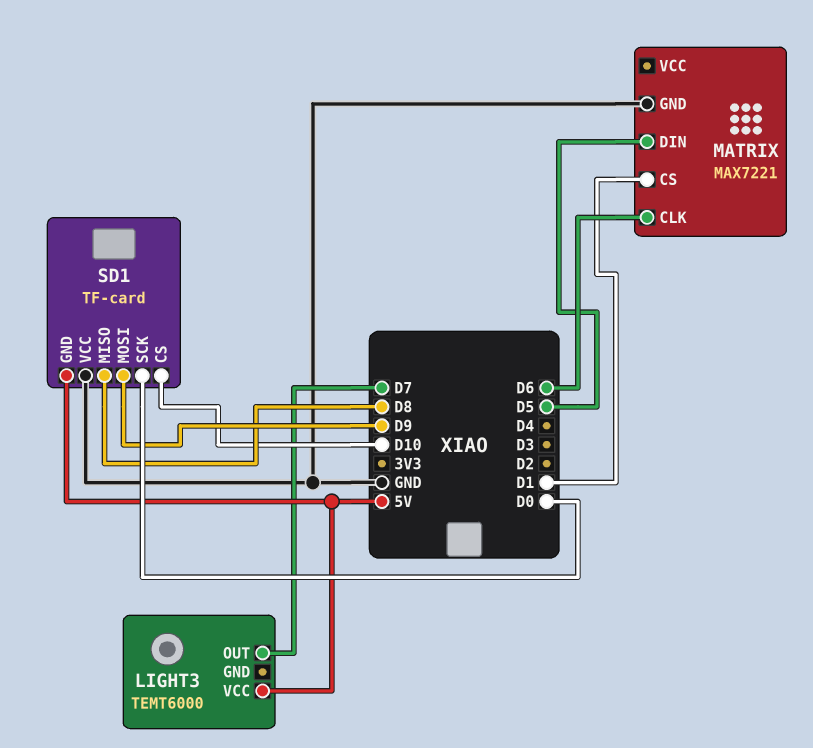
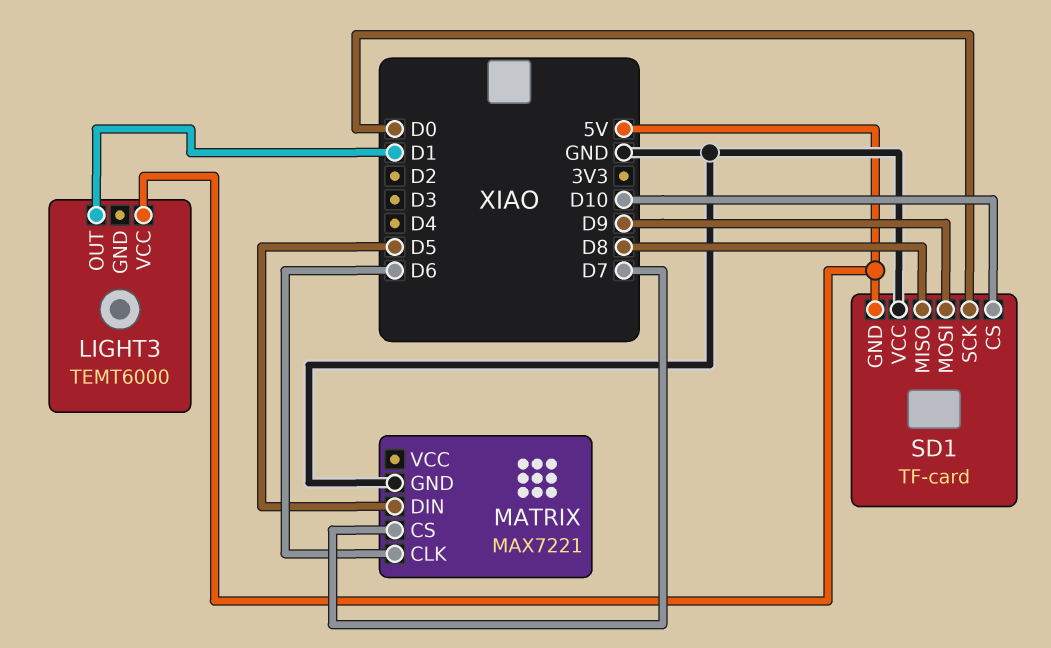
LIGHT3 pin OUT: D7 -> D1
MATRIX pin CS: D1 -> D7

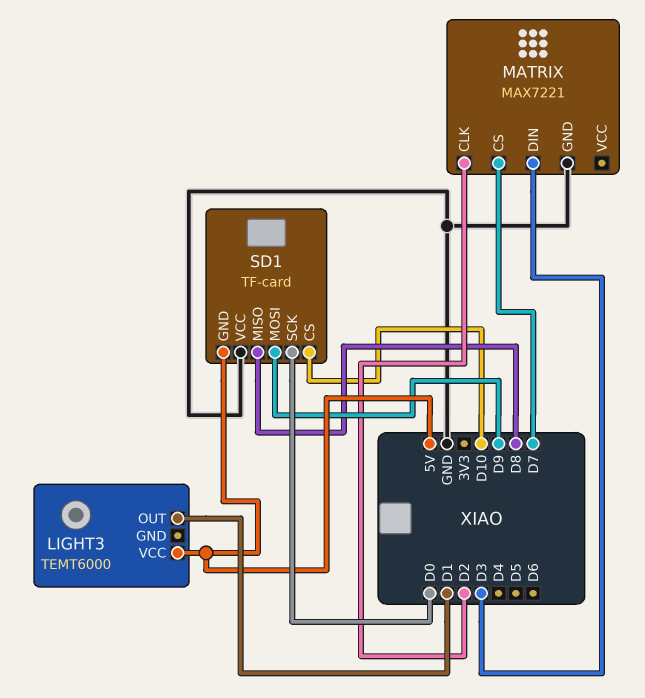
MATRIX pin CLK: D6 -> D2
MATRIX pin DIN: D5 -> D3

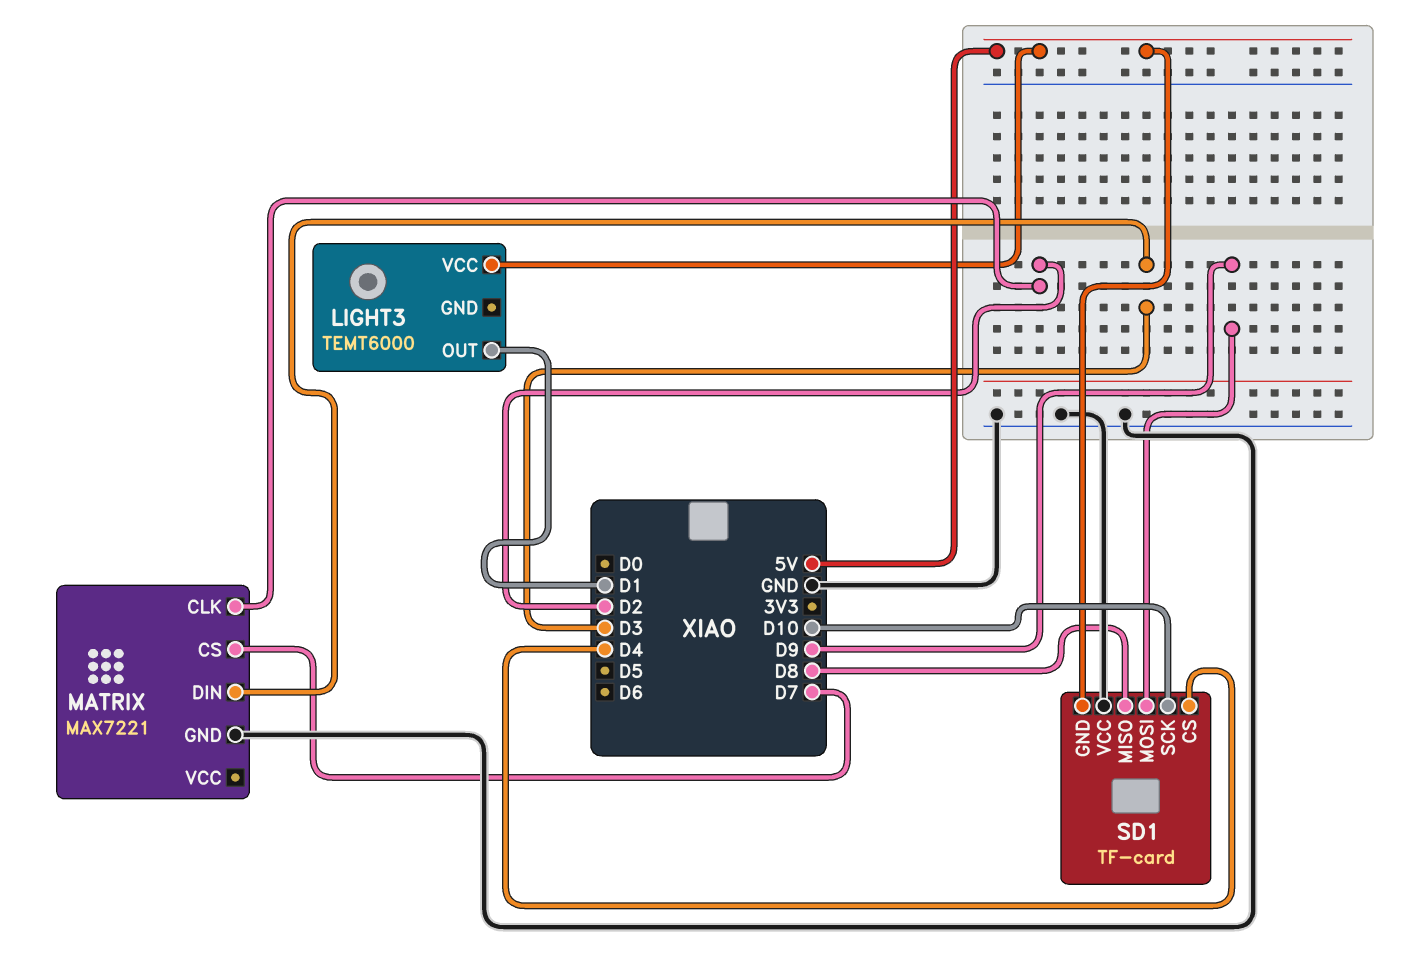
SD1 pin CS: D10 -> D4
SD1 pin SCK: D0 -> D10

